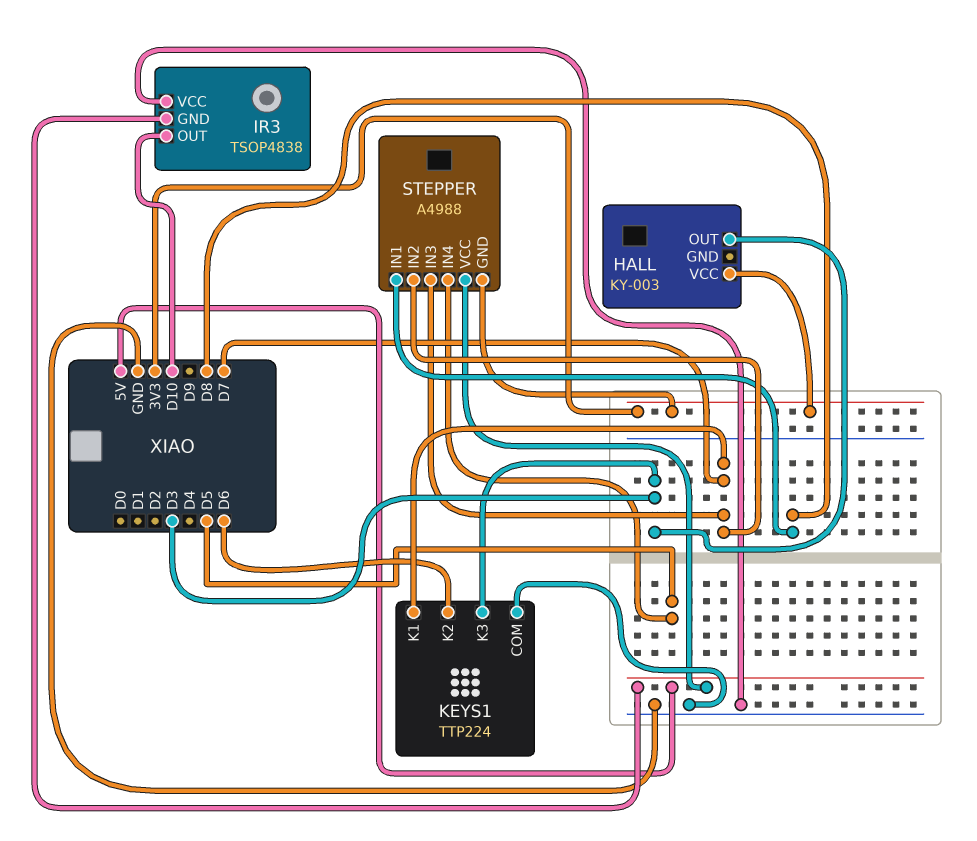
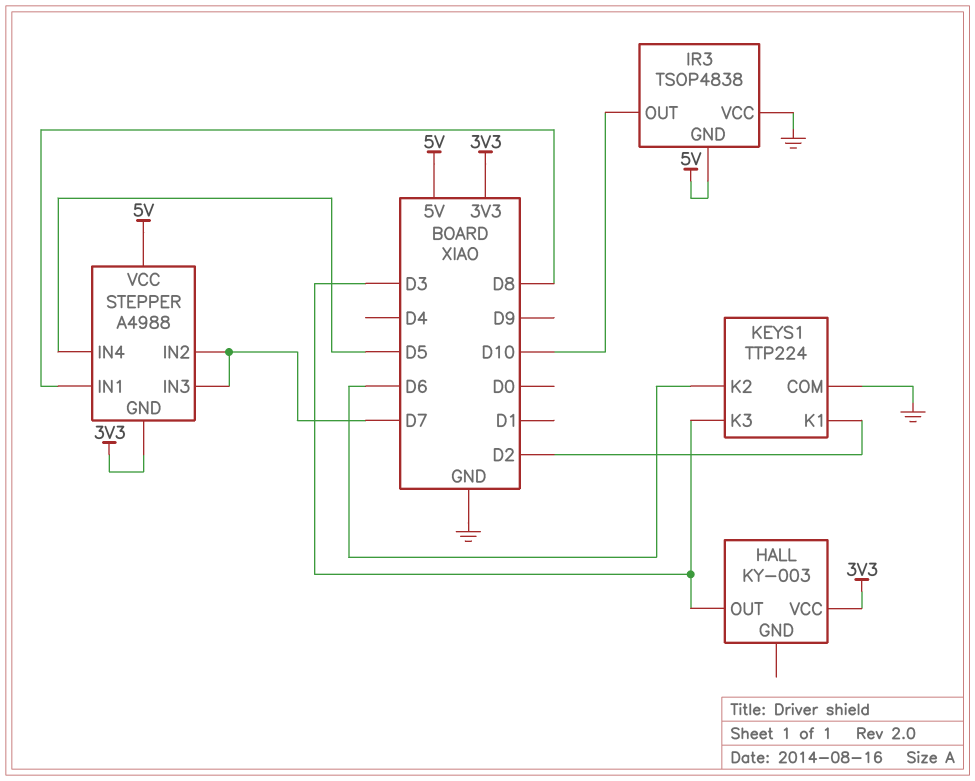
KEYS1 pin K1: D7 -> D2

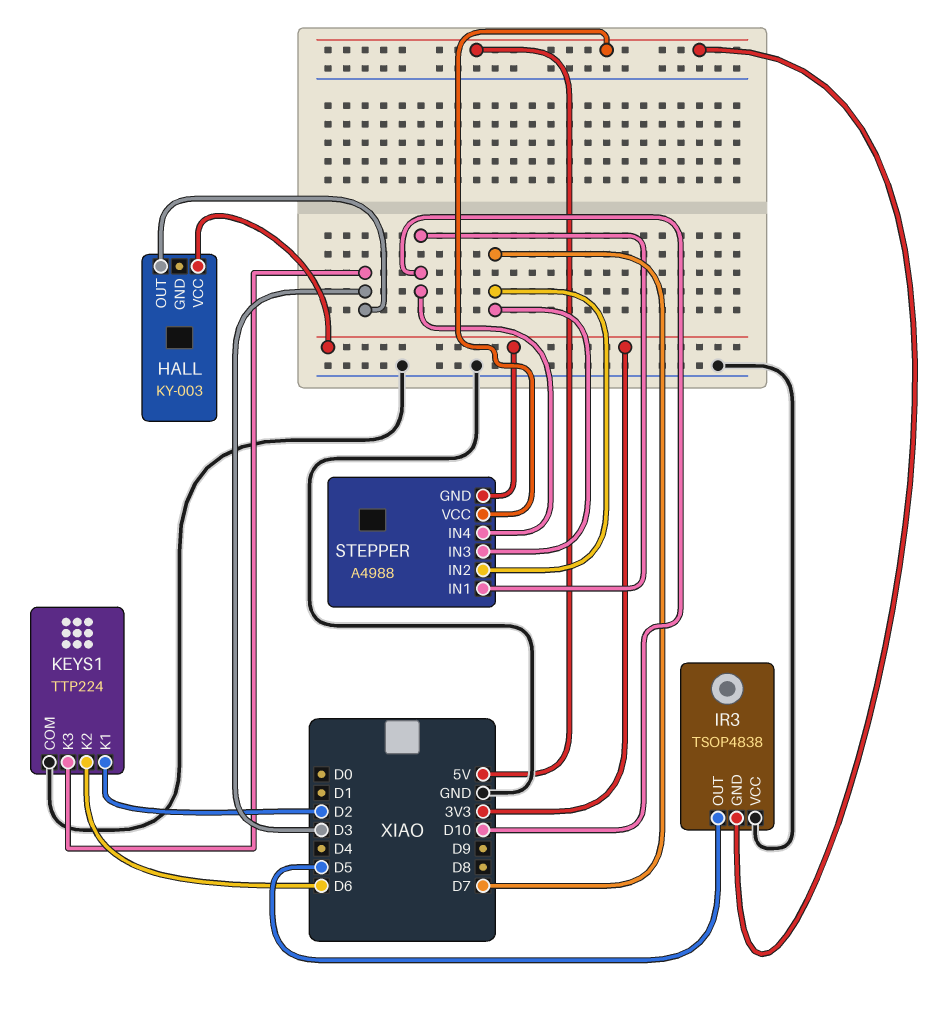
IR3 pin OUT: D10 -> D5
STEPPER pin IN1: D8 -> D10
STEPPER pin IN4: D5 -> D10

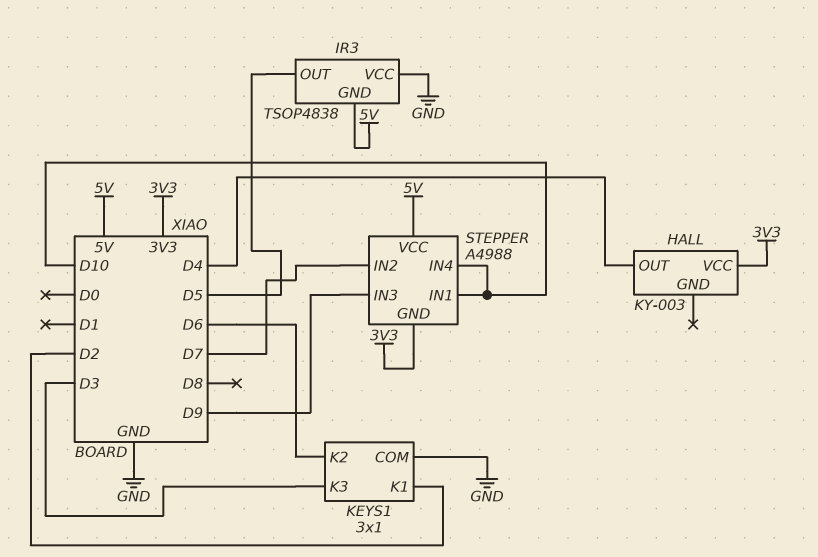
HALL pin OUT: D3 -> D4
KEYS1: TTP224 -> 3x1
STEPPER pin IN3: D7 -> D9

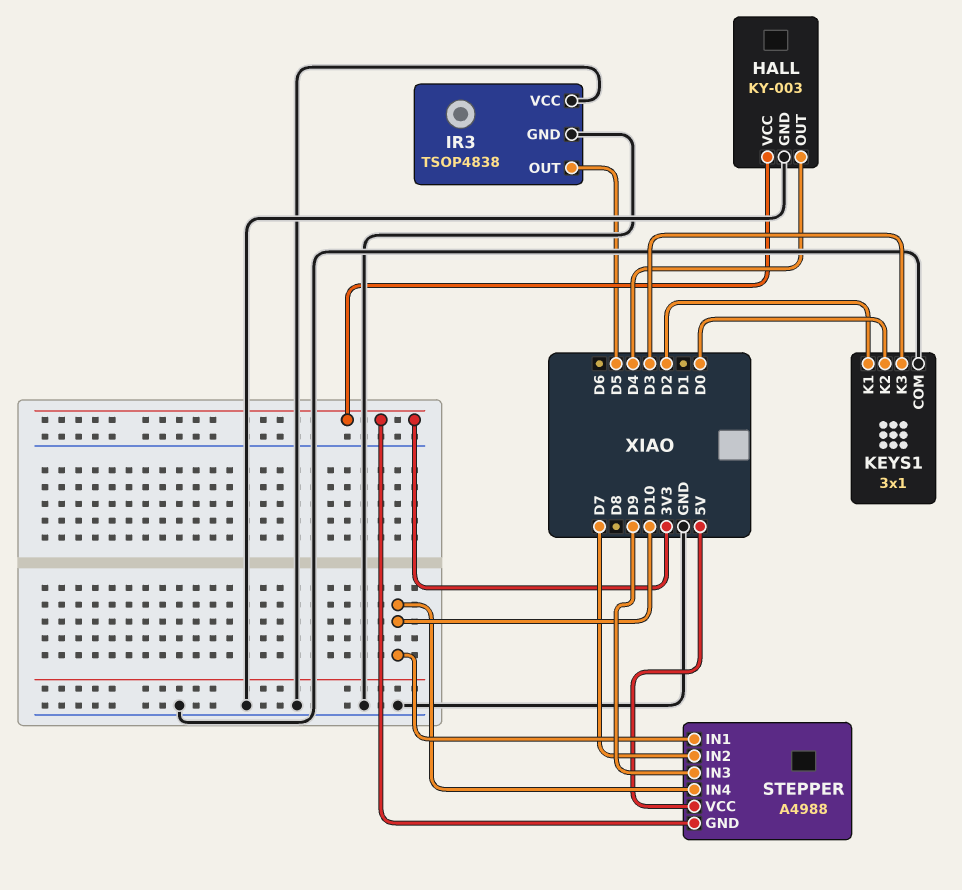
HALL pin GND: none -> GND
IR3 pin GND: 5V -> GND
KEYS1 pin K2: D6 -> D0

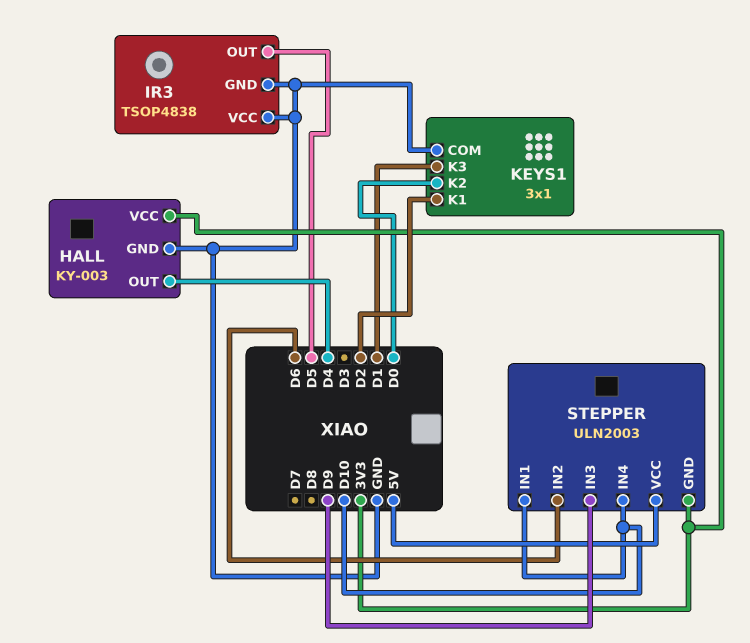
KEYS1 pin K3: D3 -> D1
STEPPER: A4988 -> ULN2003
STEPPER pin IN2: D7 -> D6

